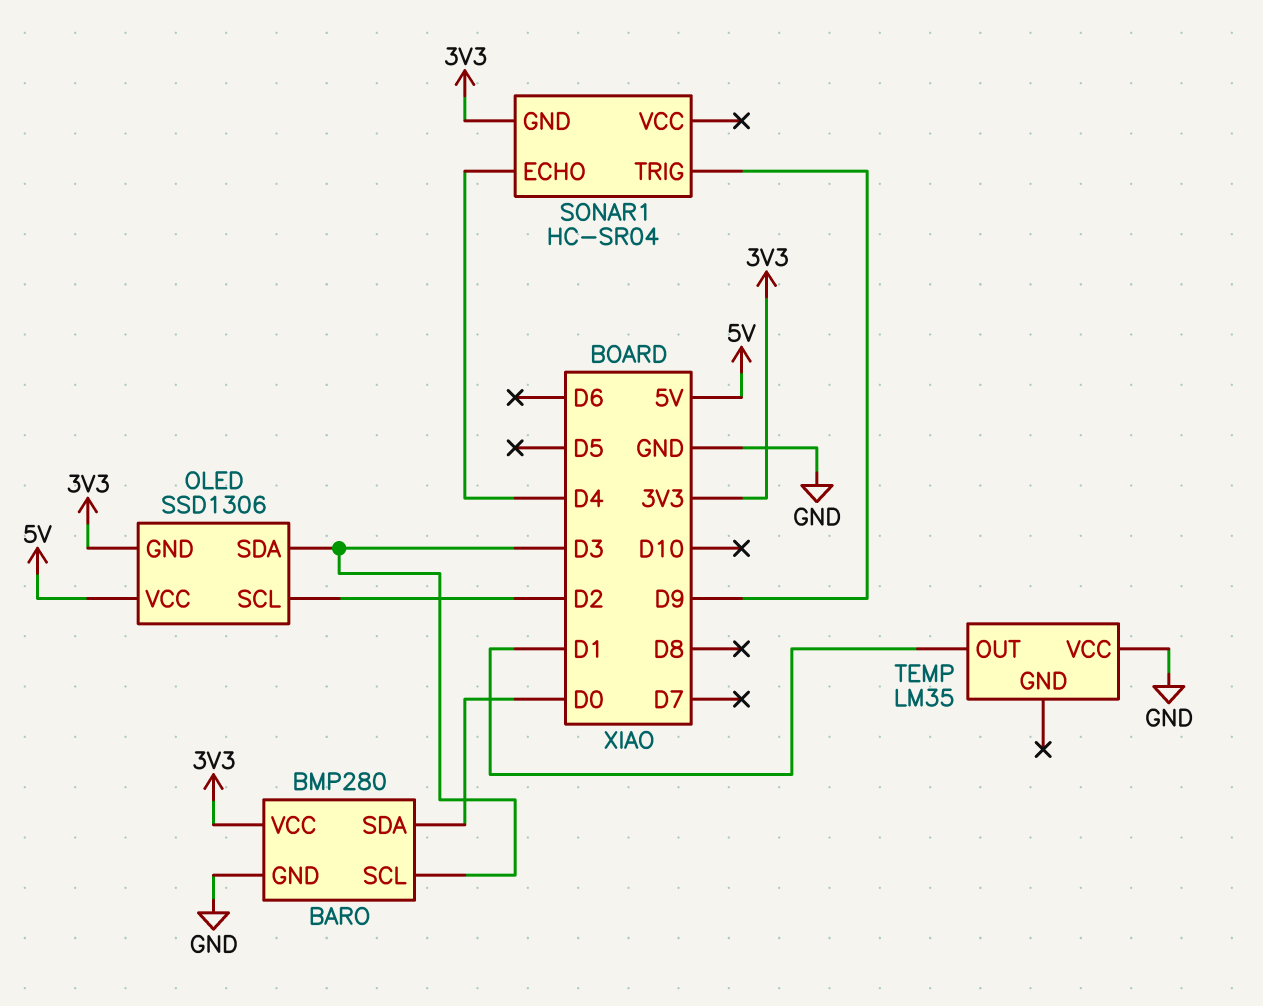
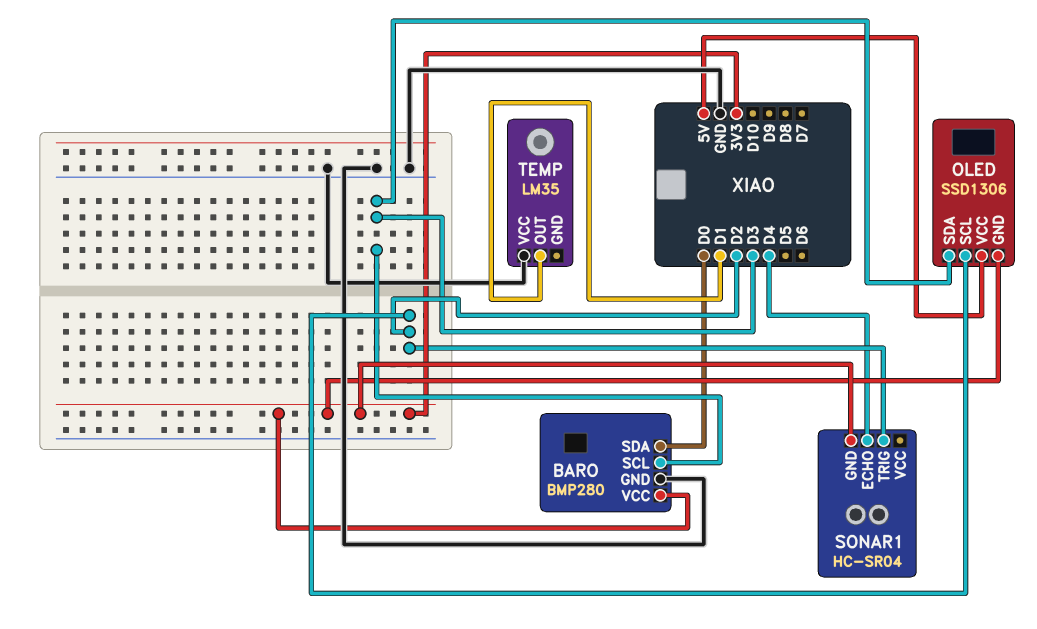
SONAR1 pin TRIG: D9 -> D2

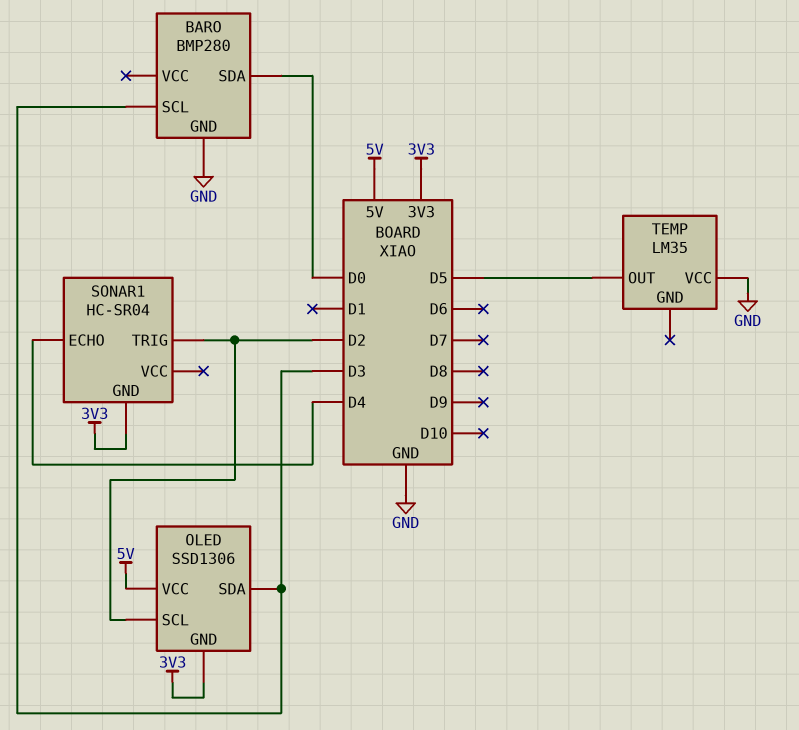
BARO pin VCC: 3V3 -> none
TEMP pin OUT: D1 -> D5

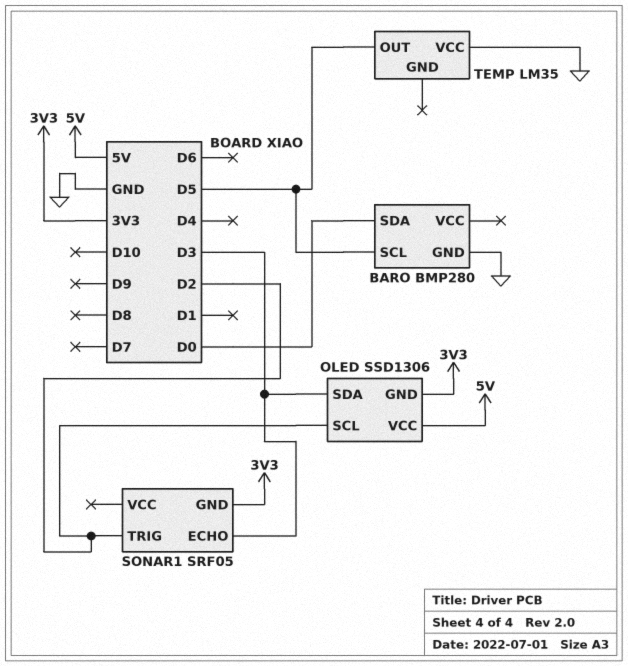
BARO pin SCL: D3 -> D5
SONAR1: HC-SR04 -> SRF05
SONAR1 pin ECHO: D4 -> D3

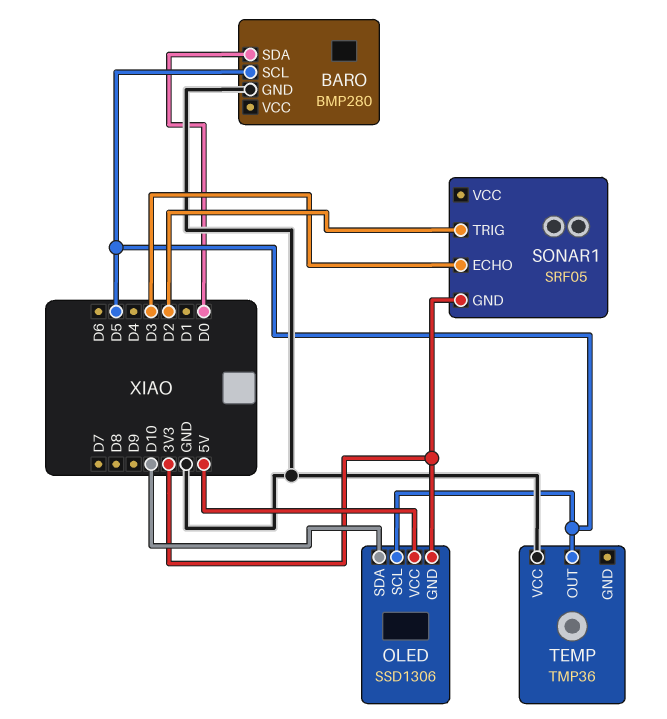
OLED pin SCL: D2 -> D5
OLED pin SDA: D3 -> D10
TEMP: LM35 -> TMP36

